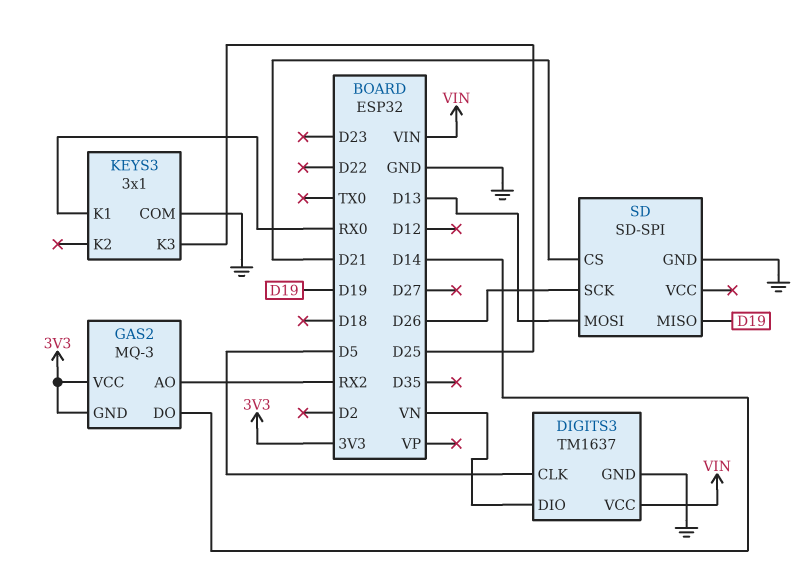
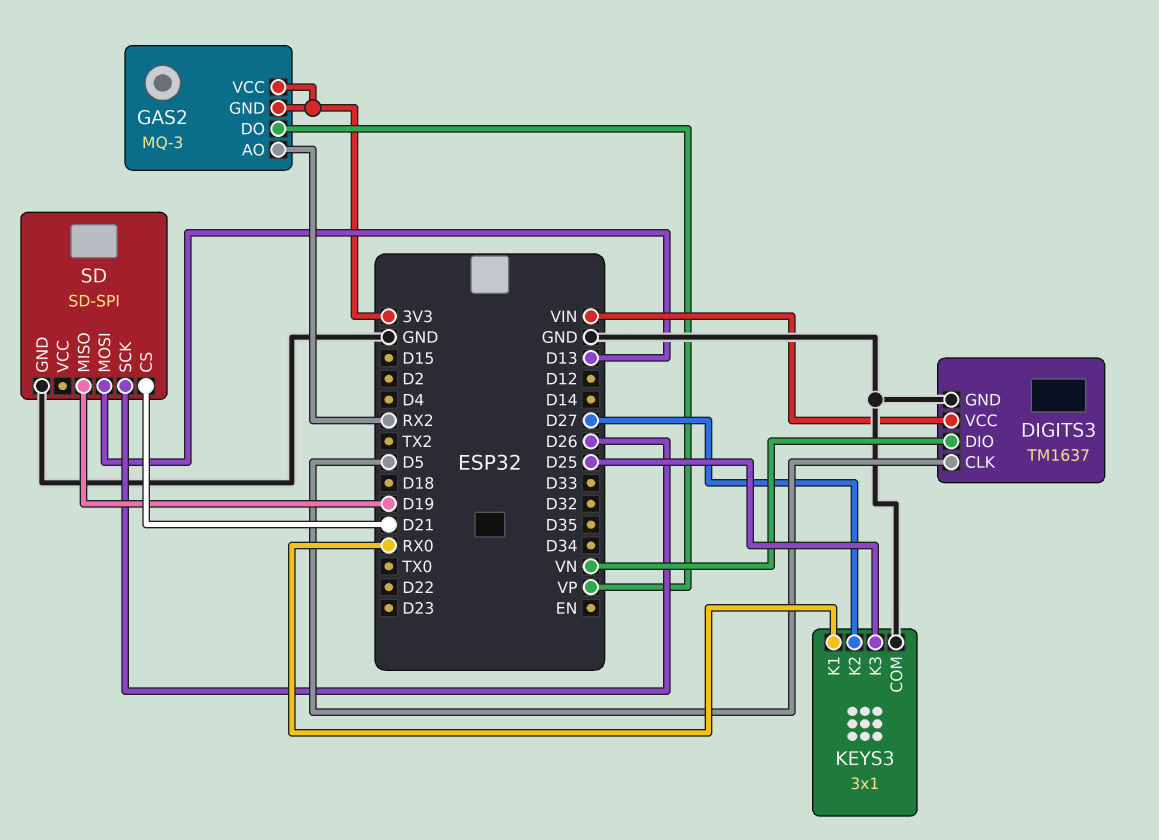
GAS2 pin DO: D14 -> VP
KEYS3 pin K2: none -> D27

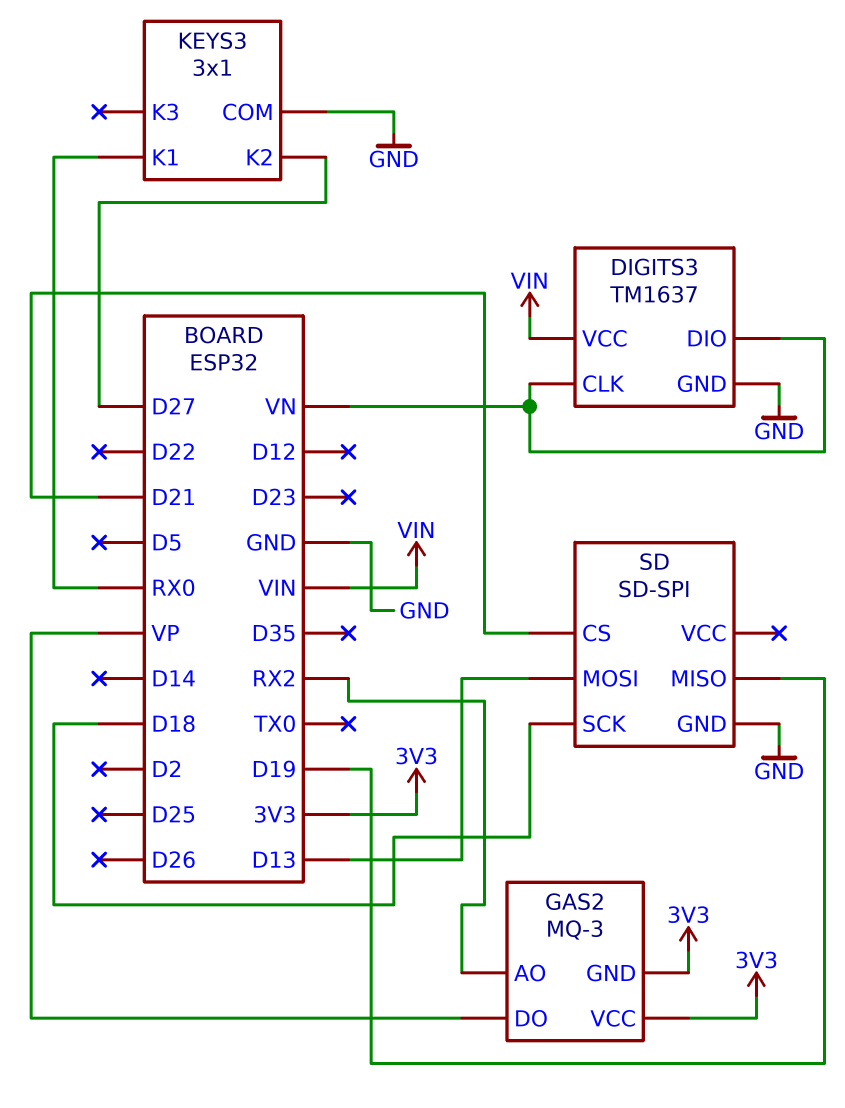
DIGITS3 pin CLK: D5 -> VN
KEYS3 pin K3: D25 -> none
SD pin SCK: D26 -> D18

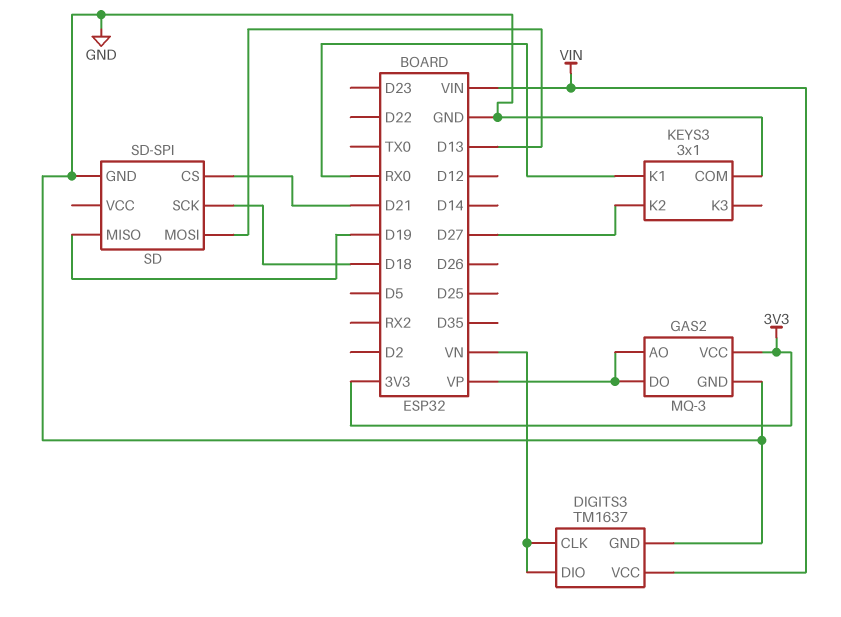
GAS2 pin AO: RX2 -> VP
GAS2 pin GND: 3V3 -> GND

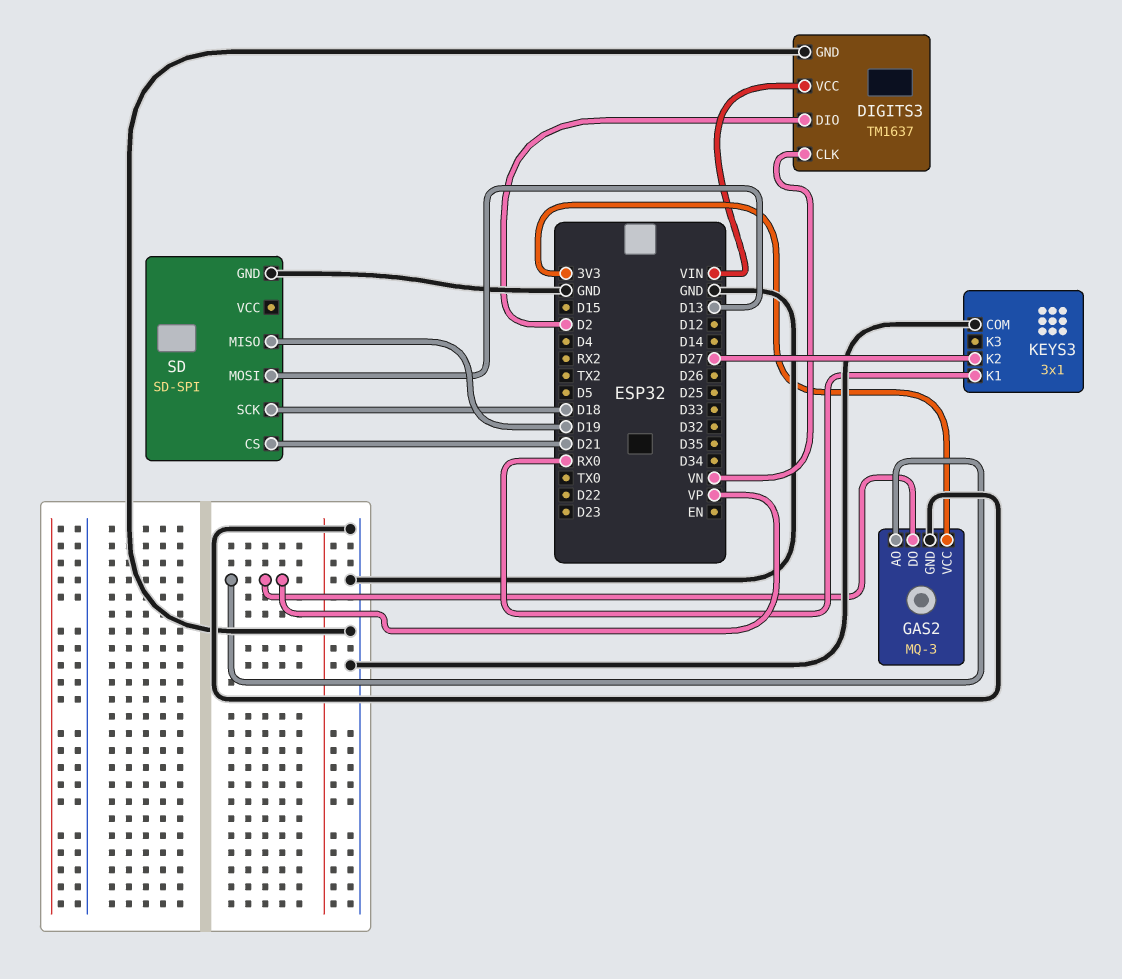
DIGITS3 pin DIO: VN -> D2

